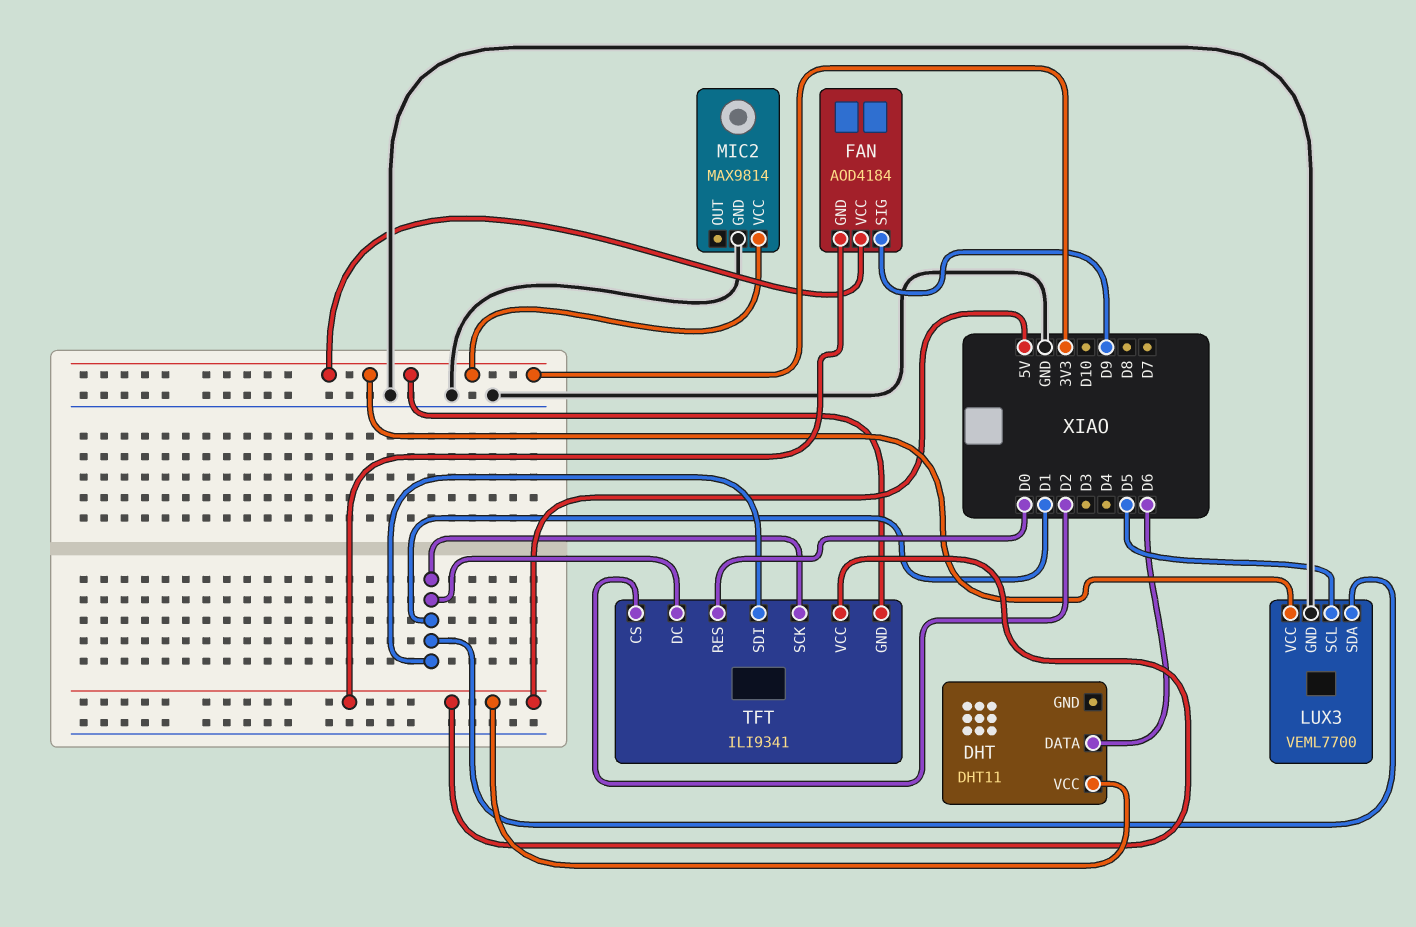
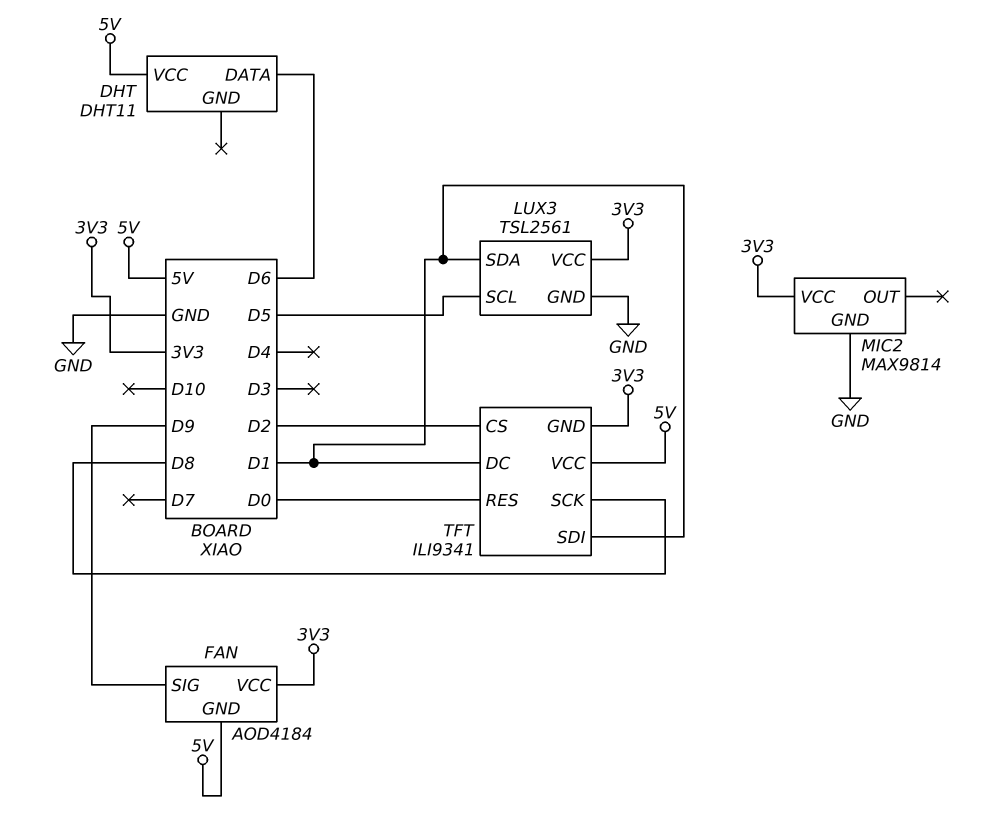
LUX3: VEML7700 -> TSL2561
TFT pin SCK: D1 -> D8

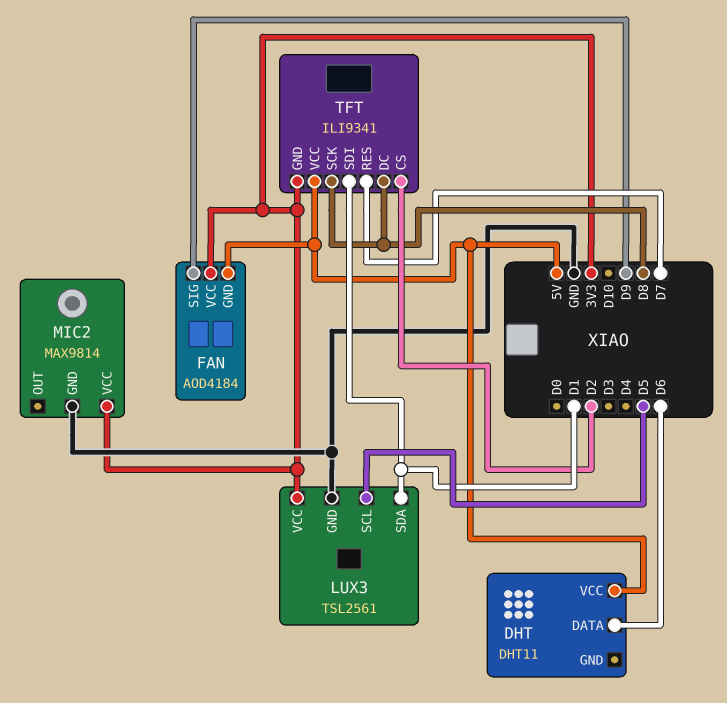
TFT pin DC: D1 -> D8
TFT pin RES: D0 -> D7

